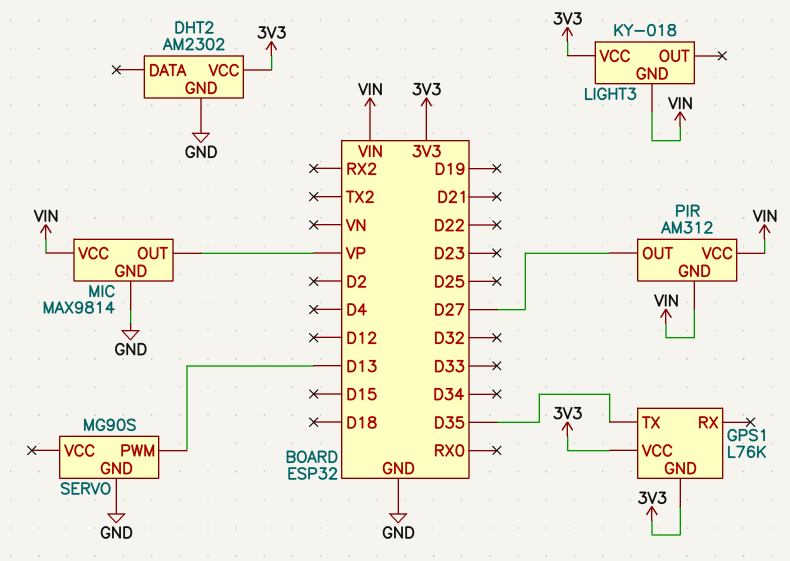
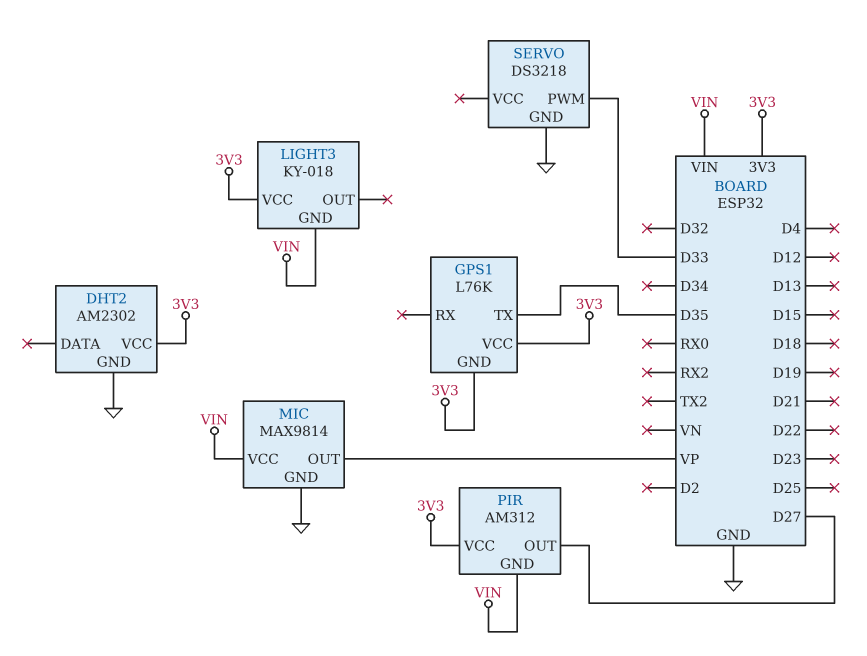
PIR pin VCC: VIN -> 3V3
SERVO: MG90S -> DS3218
SERVO pin PWM: D13 -> D33

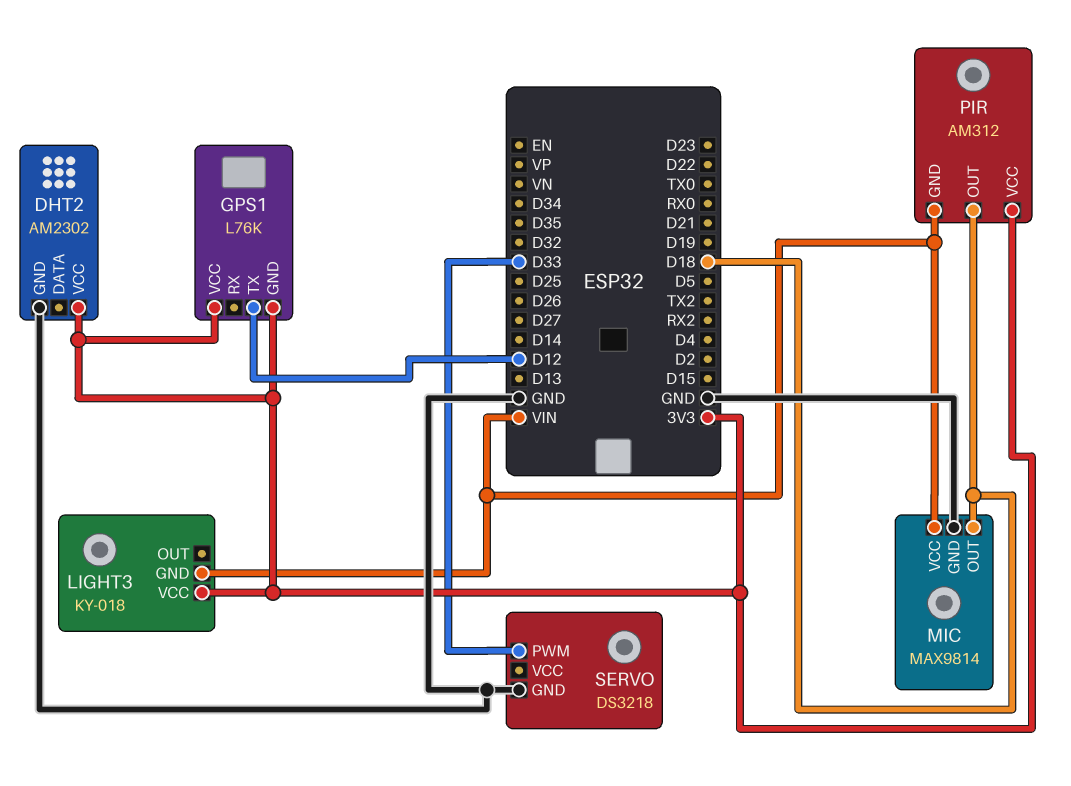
GPS1 pin TX: D35 -> D12
MIC pin OUT: VP -> D18
PIR pin OUT: D27 -> D18

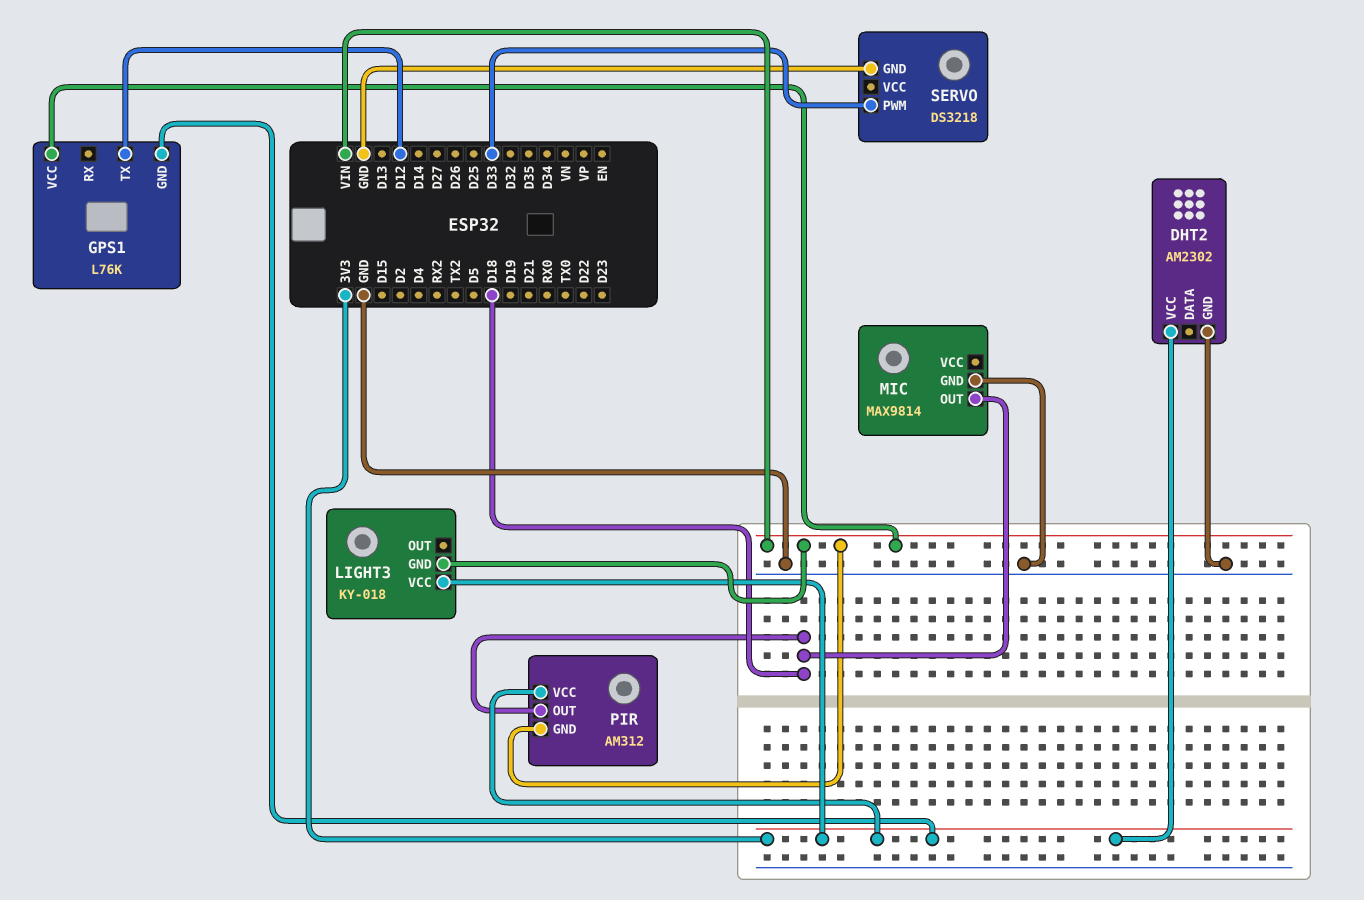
GPS1 pin VCC: 3V3 -> VIN
MIC pin VCC: VIN -> none

